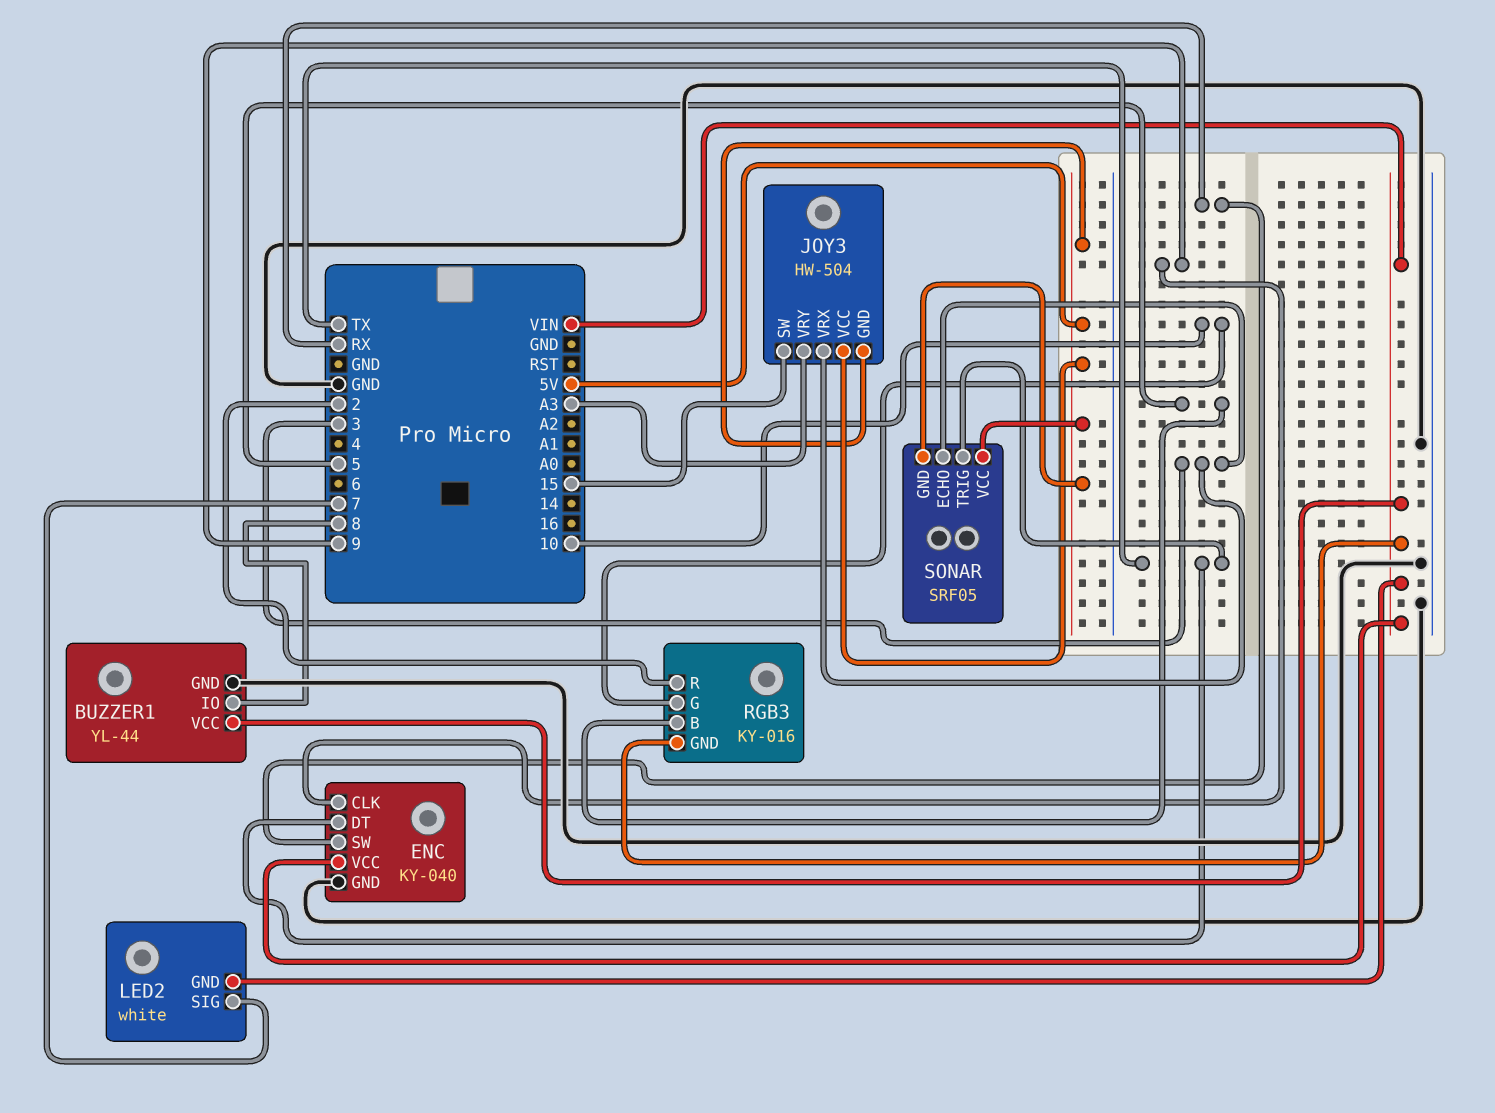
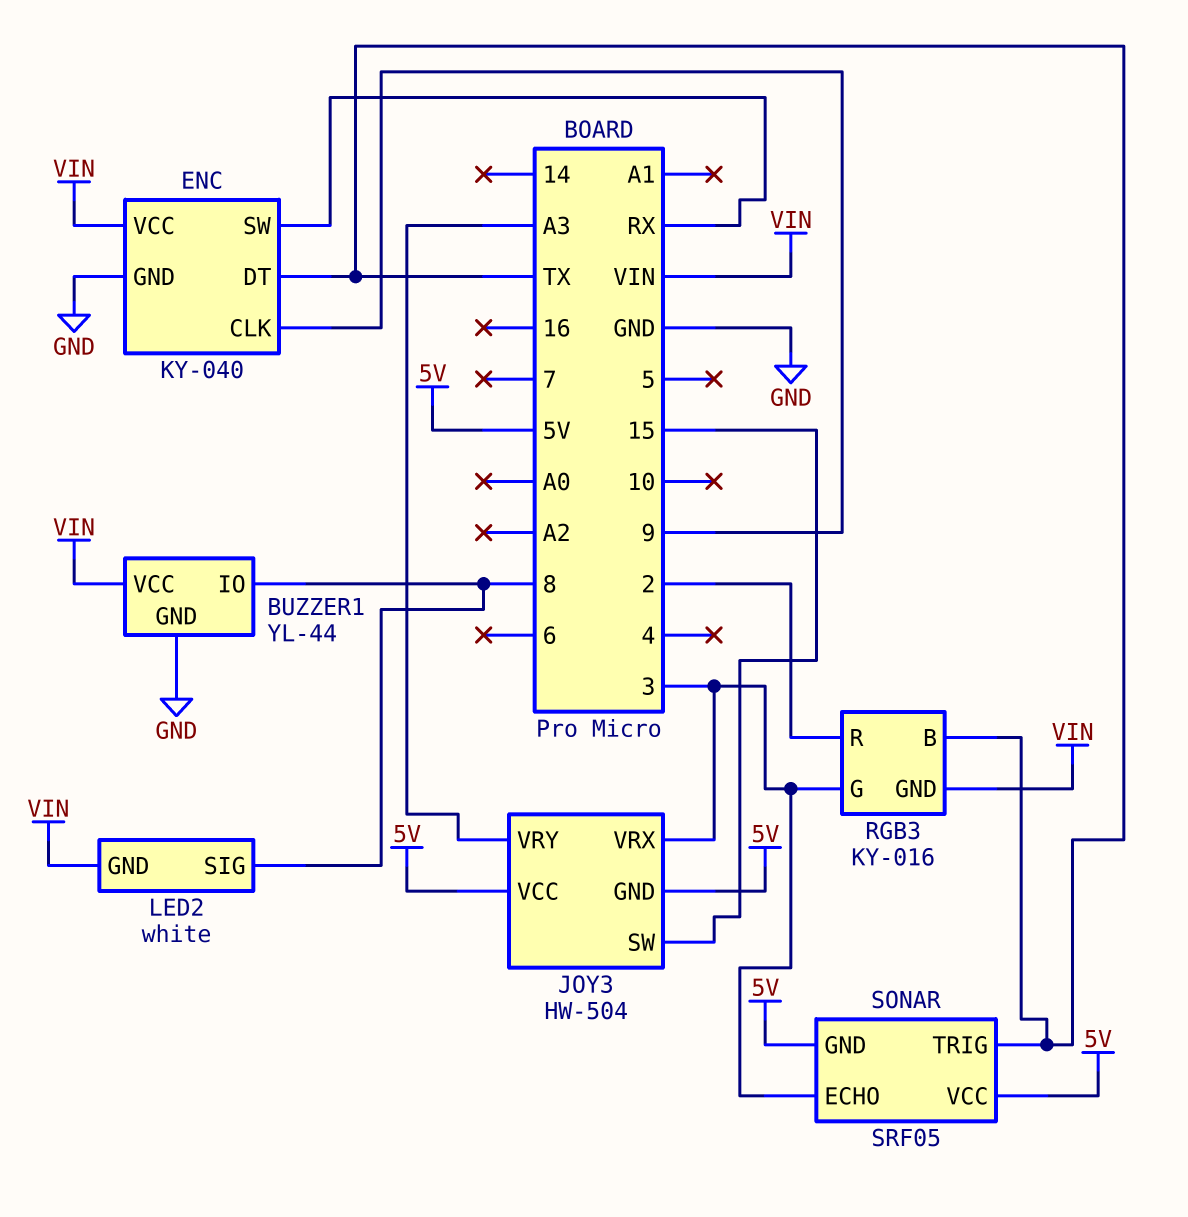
LED2 pin SIG: 7 -> 8
RGB3 pin B: 5 -> TX
RGB3 pin G: 10 -> 3

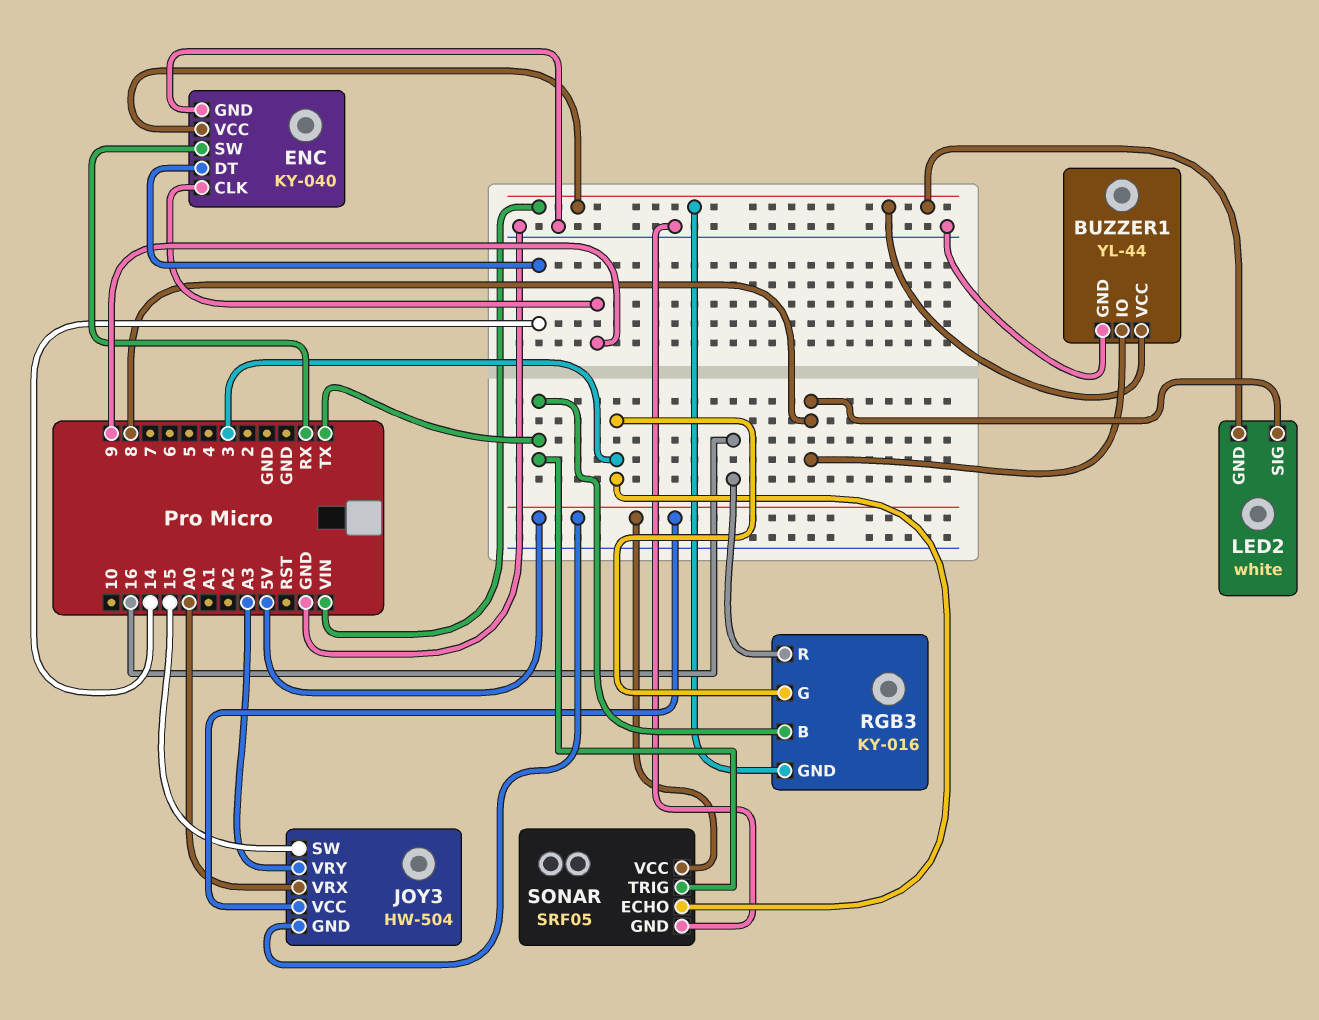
ENC pin DT: TX -> 14
JOY3 pin VRX: 3 -> A0
RGB3 pin R: 2 -> 16
SONAR pin GND: 5V -> GND

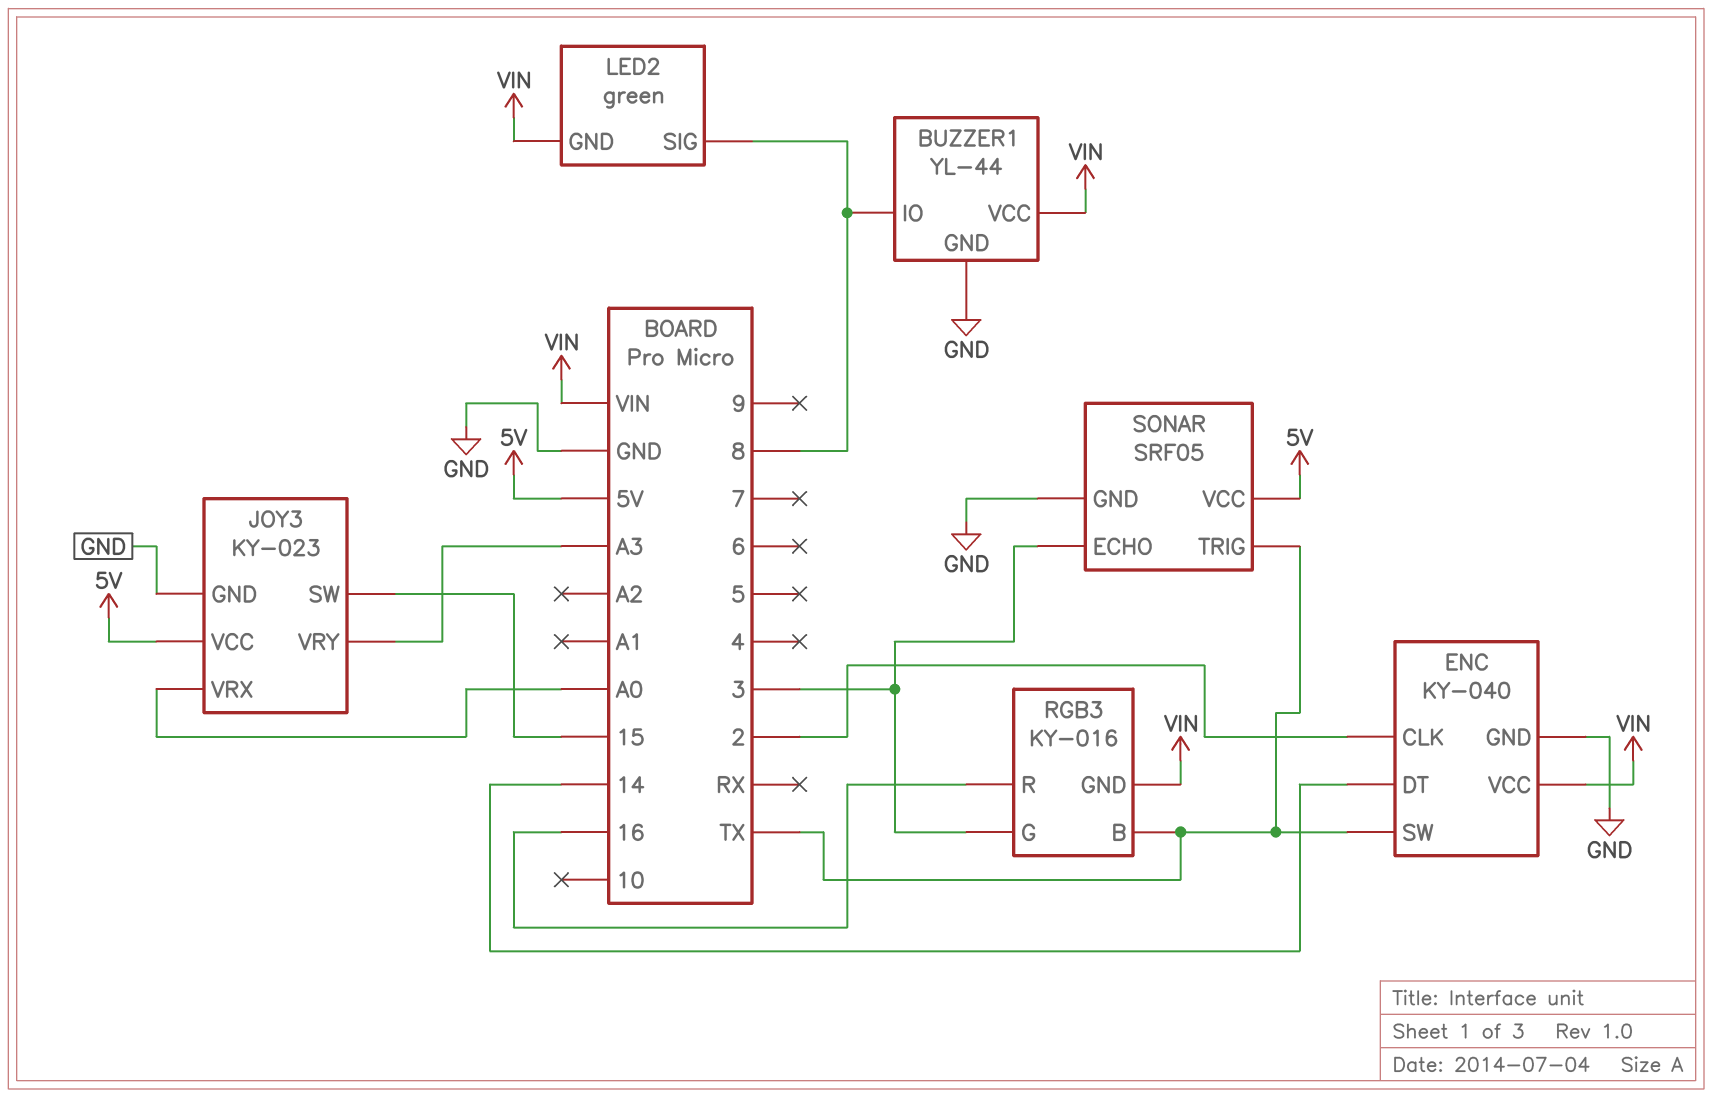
ENC pin CLK: 9 -> 2
ENC pin SW: RX -> TX
JOY3: HW-504 -> KY-023
JOY3 pin GND: 5V -> GND
LED2: white -> green

